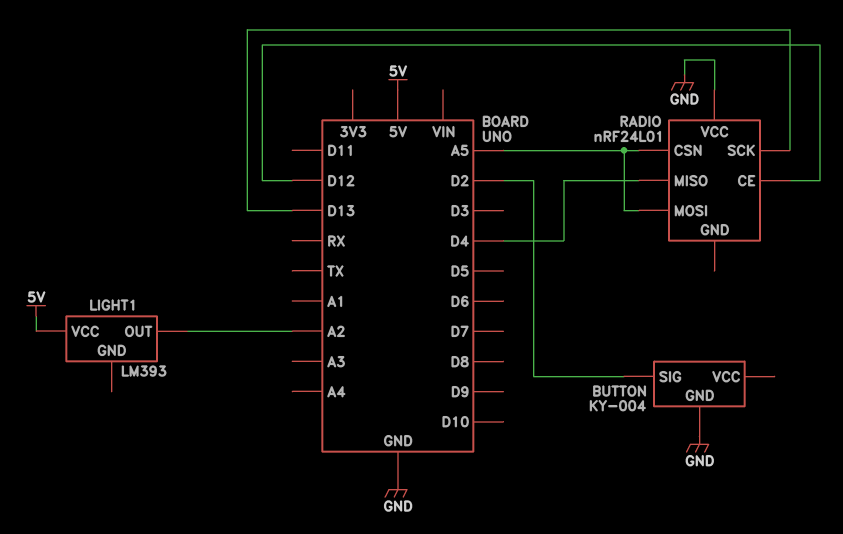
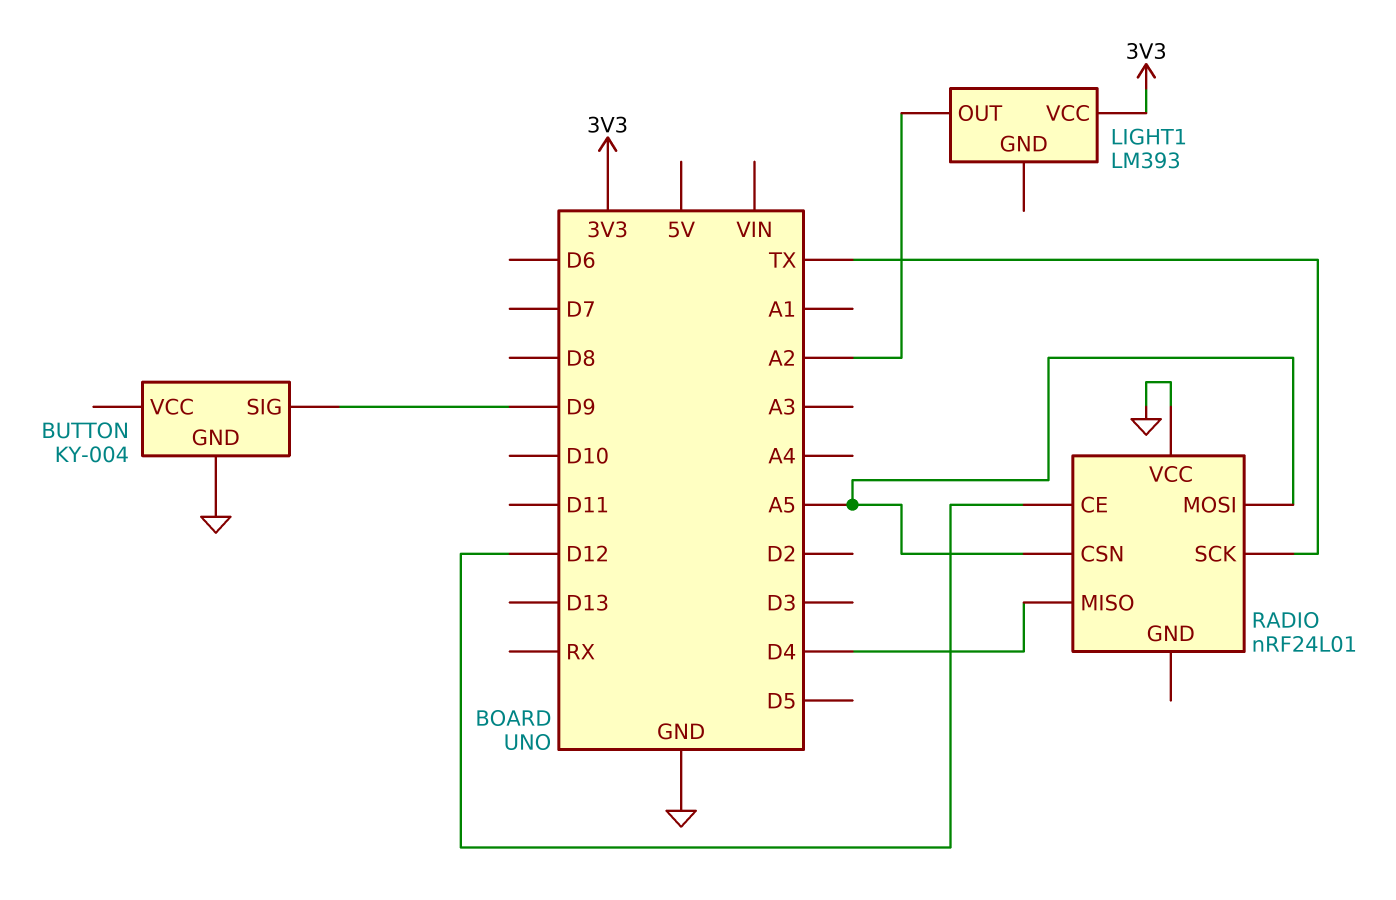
BUTTON pin SIG: D2 -> D9
LIGHT1 pin VCC: 5V -> 3V3
RADIO pin SCK: D13 -> TX

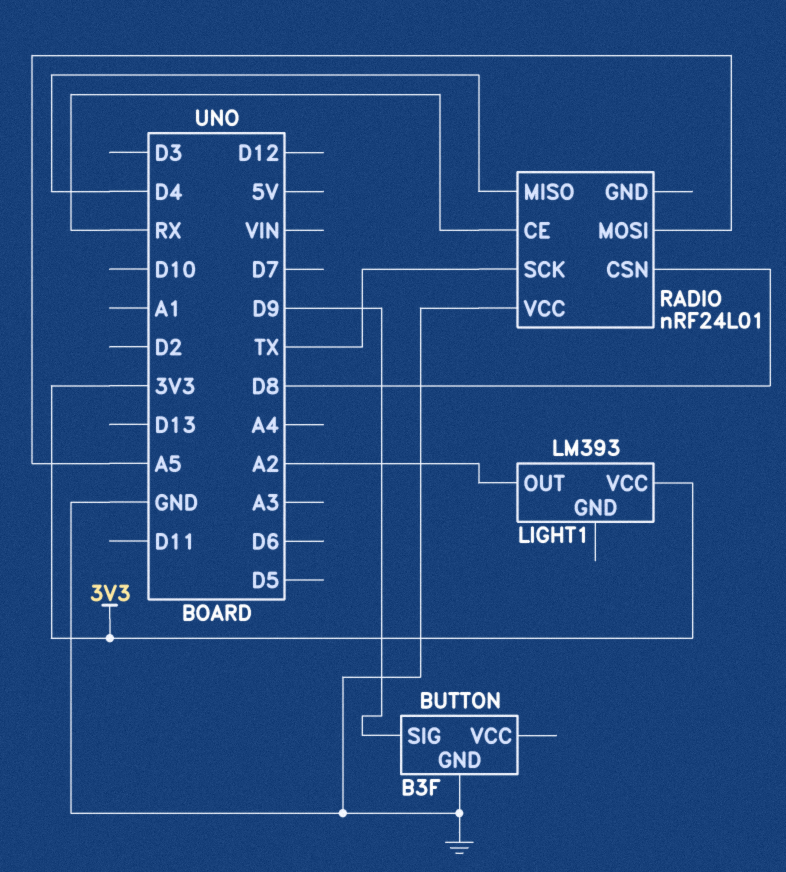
BUTTON: KY-004 -> B3F
RADIO pin CE: D12 -> RX
RADIO pin CSN: A5 -> D8

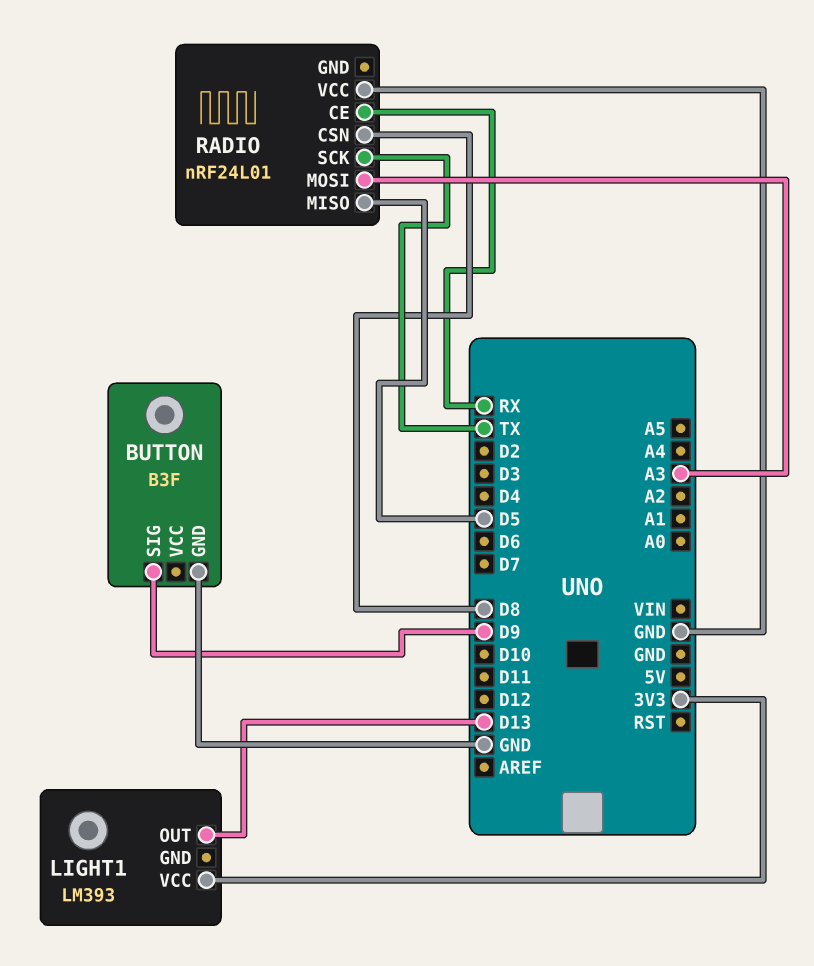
LIGHT1 pin OUT: A2 -> D13
RADIO pin MISO: D4 -> D5
RADIO pin MOSI: A5 -> A3

